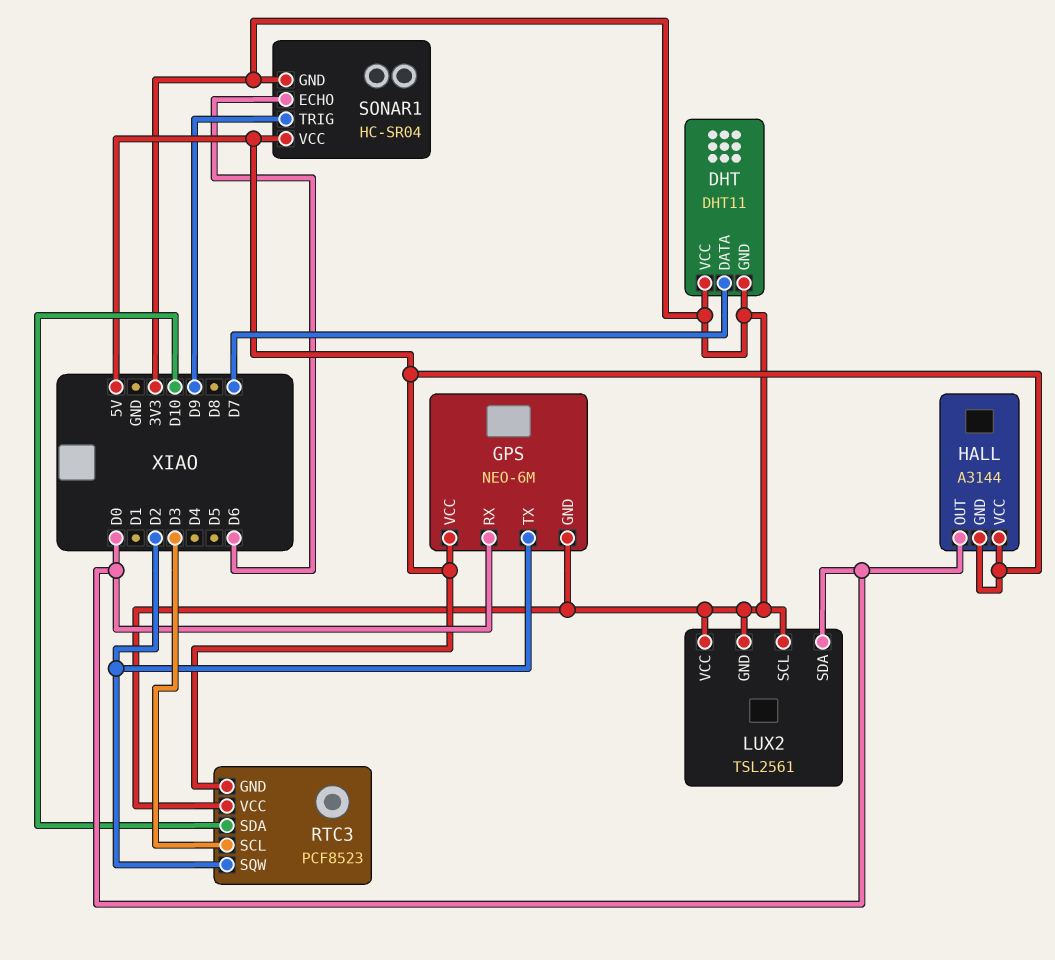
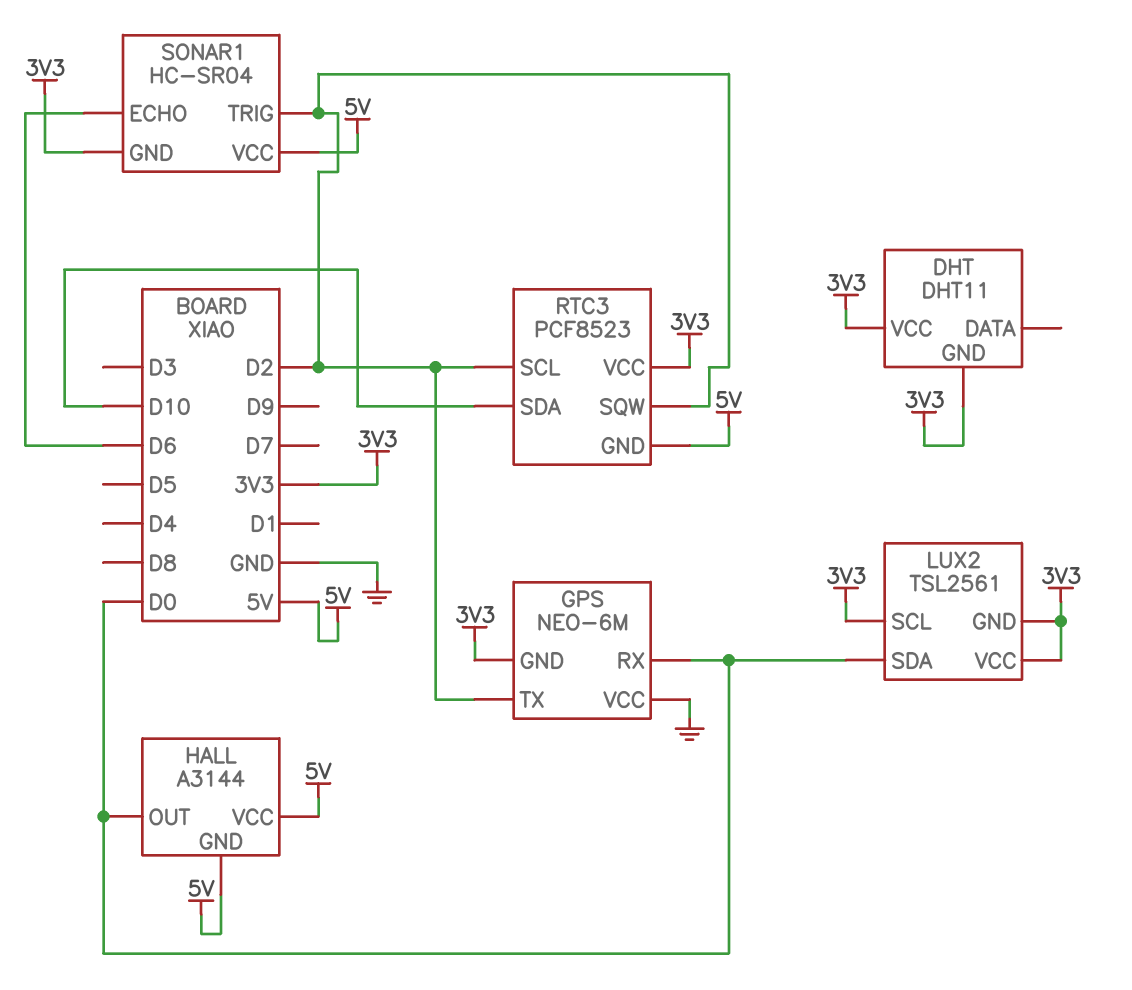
DHT pin DATA: D7 -> none
GPS pin VCC: 5V -> GND
RTC3 pin SCL: D3 -> D2
SONAR1 pin TRIG: D9 -> D2

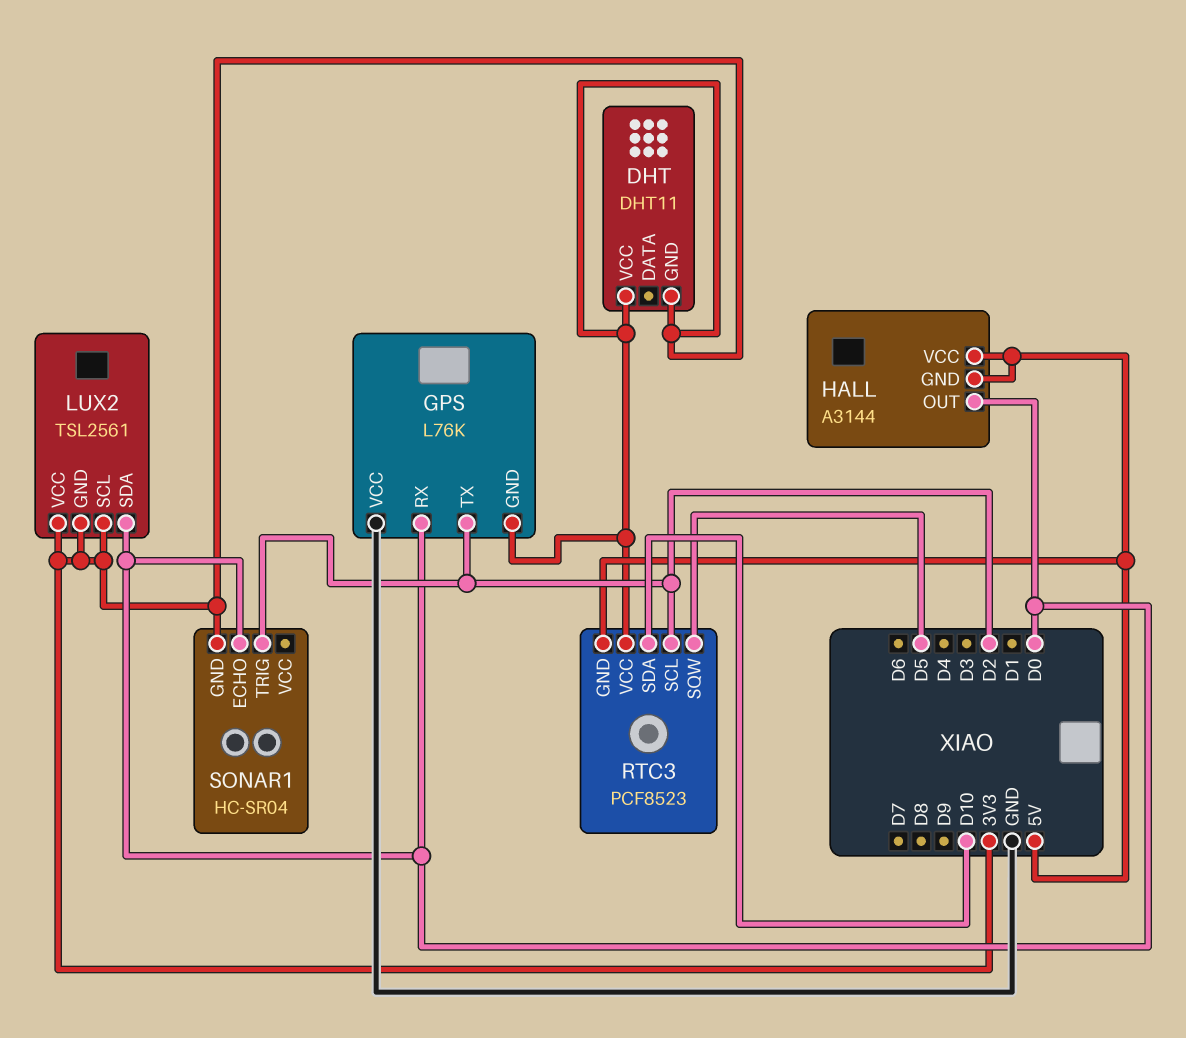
GPS: NEO-6M -> L76K
RTC3 pin SQW: D2 -> D5
SONAR1 pin ECHO: D6 -> D0
SONAR1 pin VCC: 5V -> none

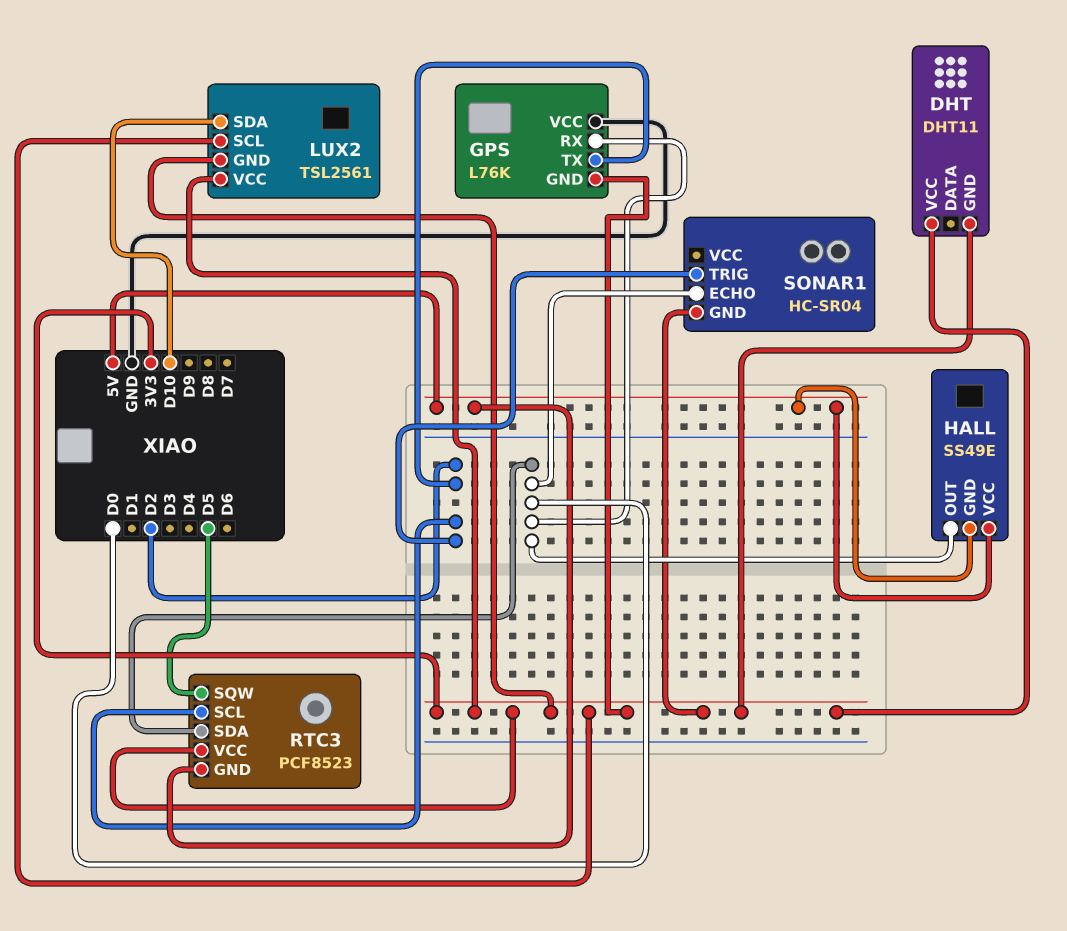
HALL: A3144 -> SS49E
LUX2 pin SDA: D0 -> D10
RTC3 pin SDA: D10 -> D0

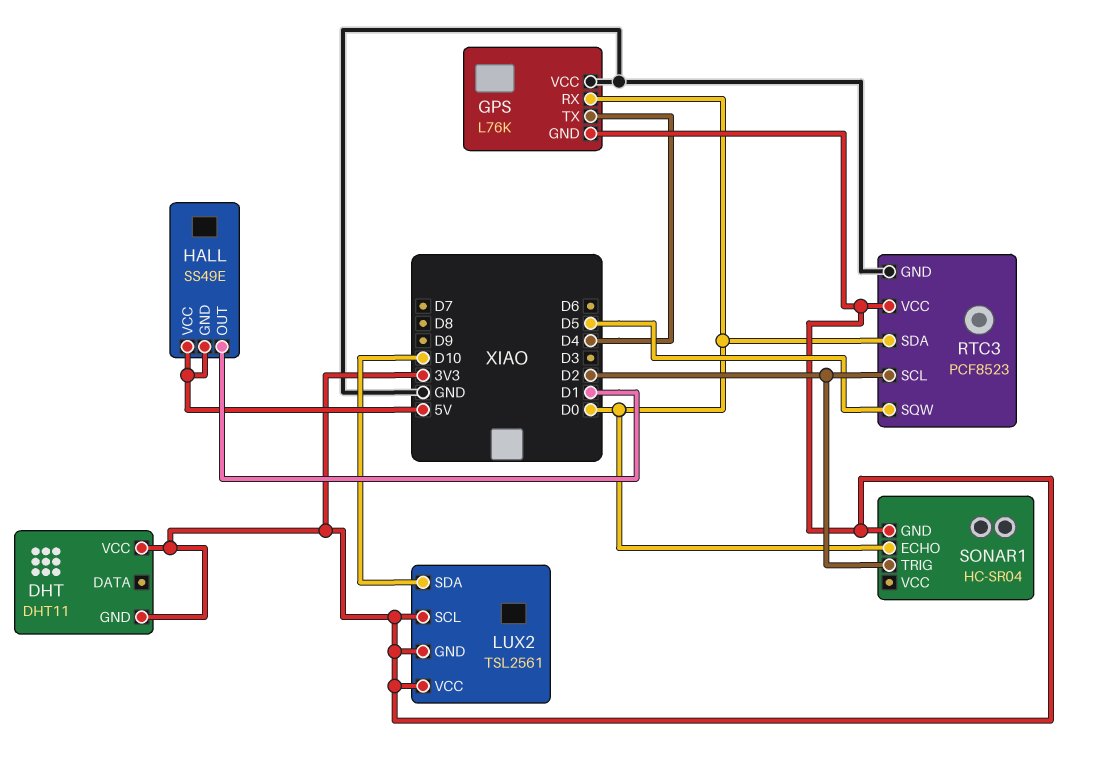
GPS pin TX: D2 -> D4
HALL pin OUT: D0 -> D1
RTC3 pin GND: 5V -> GND

